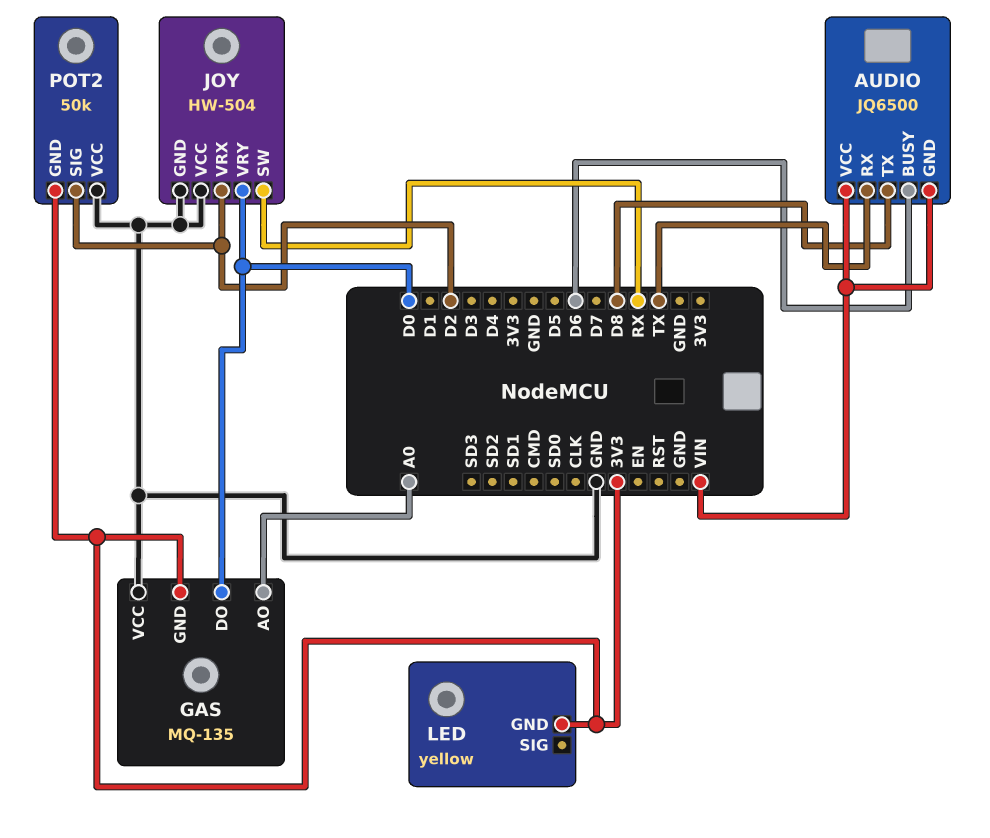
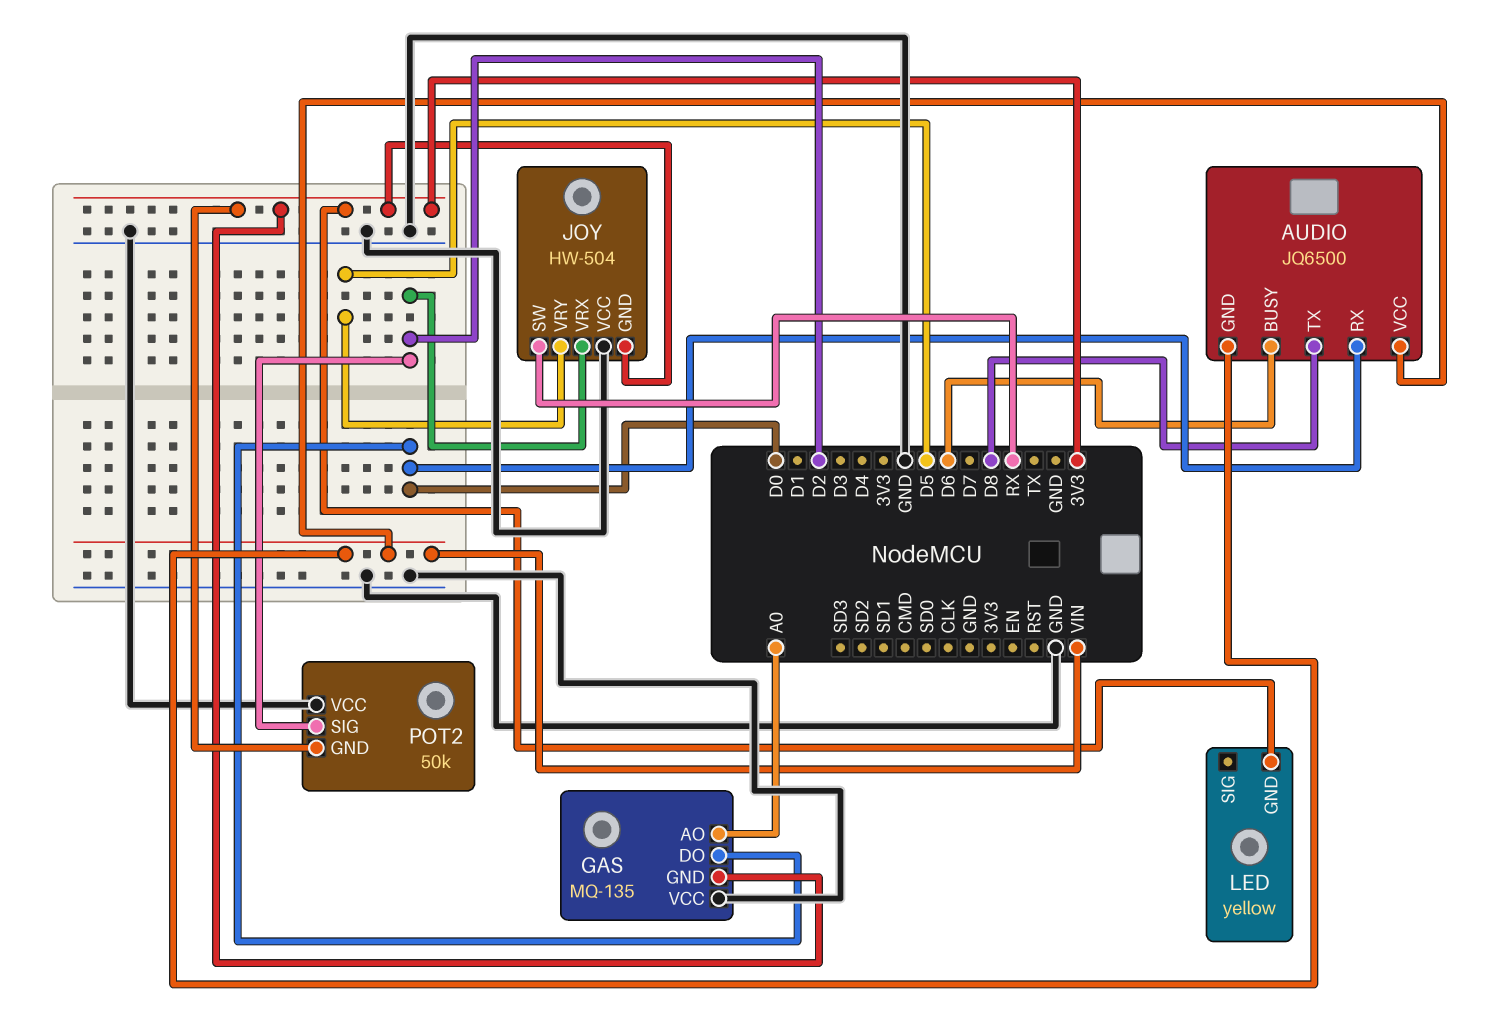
AUDIO pin RX: TX -> D0
JOY pin GND: GND -> 3V3
JOY pin VRY: D0 -> D5

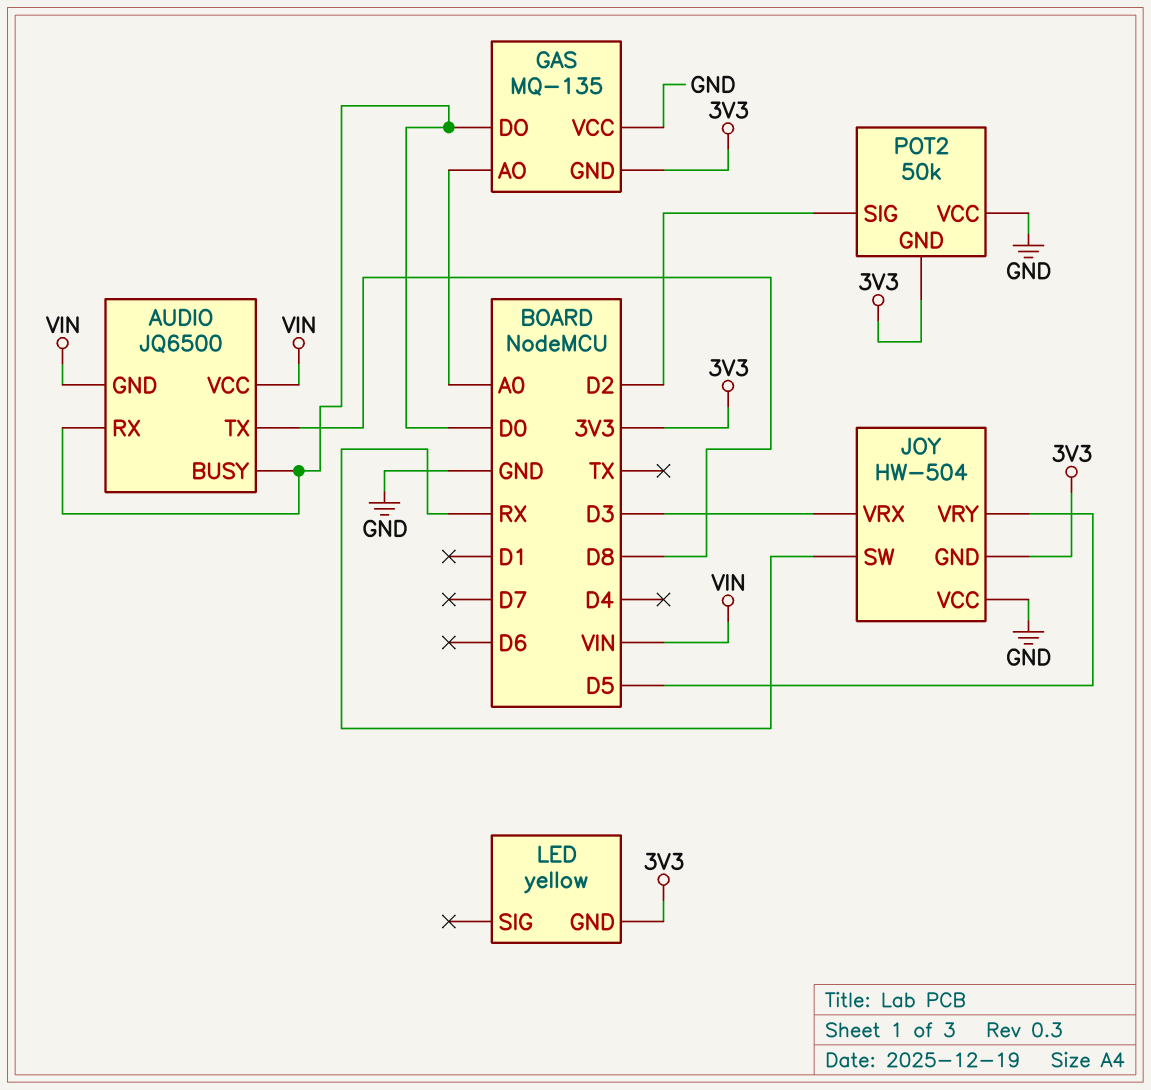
AUDIO pin BUSY: D6 -> D0
JOY pin VRX: D2 -> D3

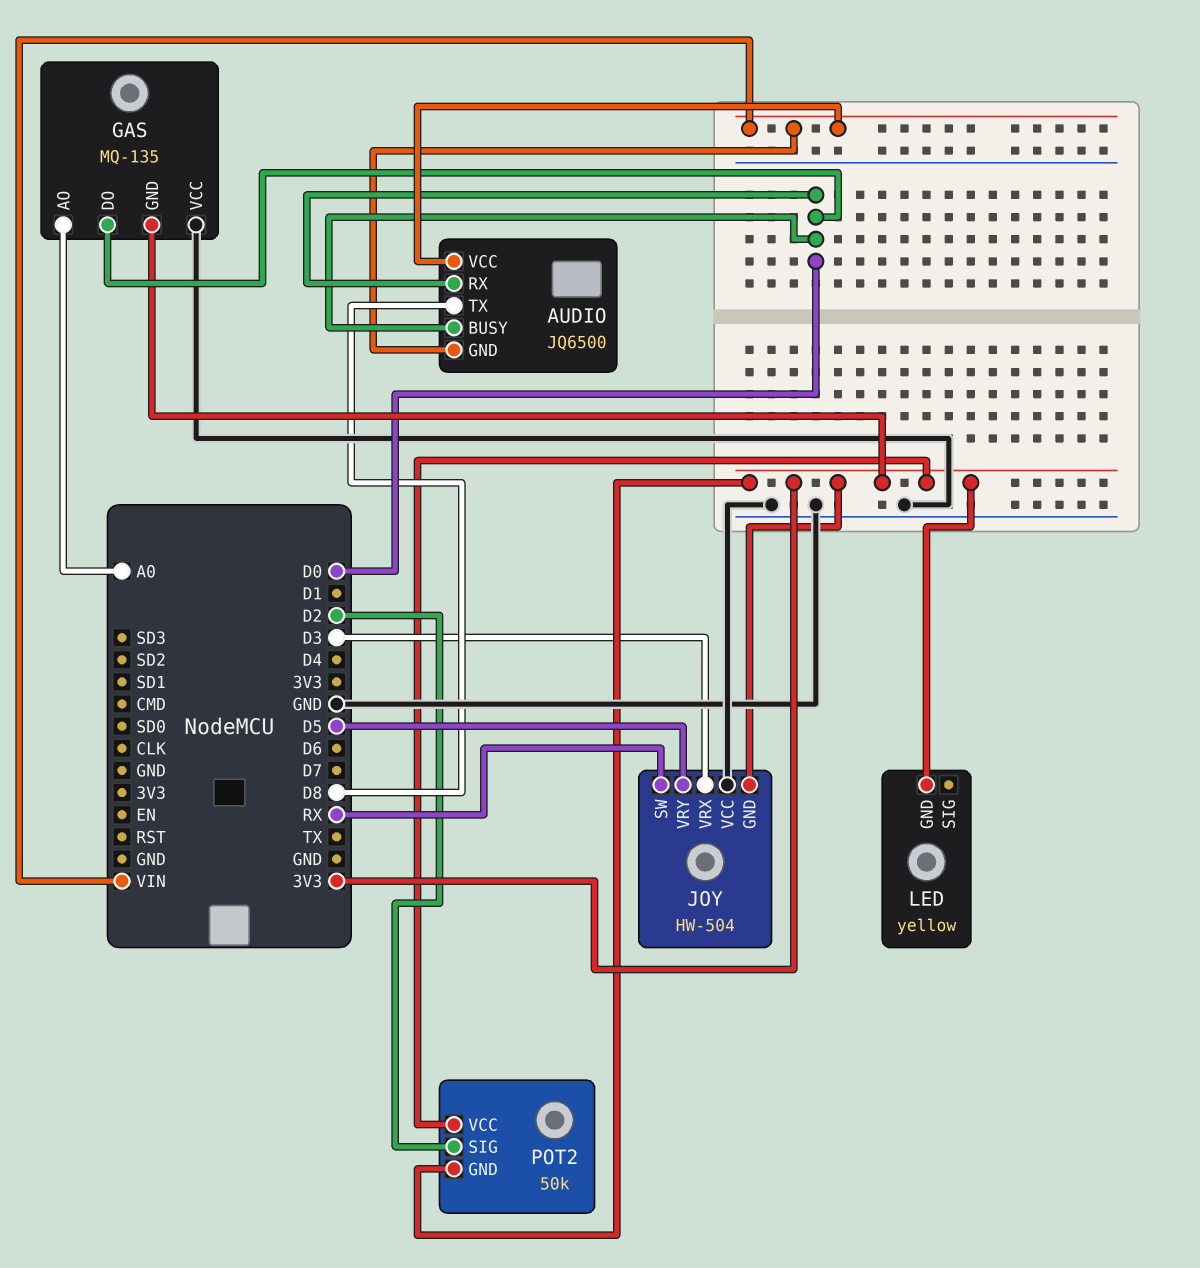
POT2 pin VCC: GND -> 3V3

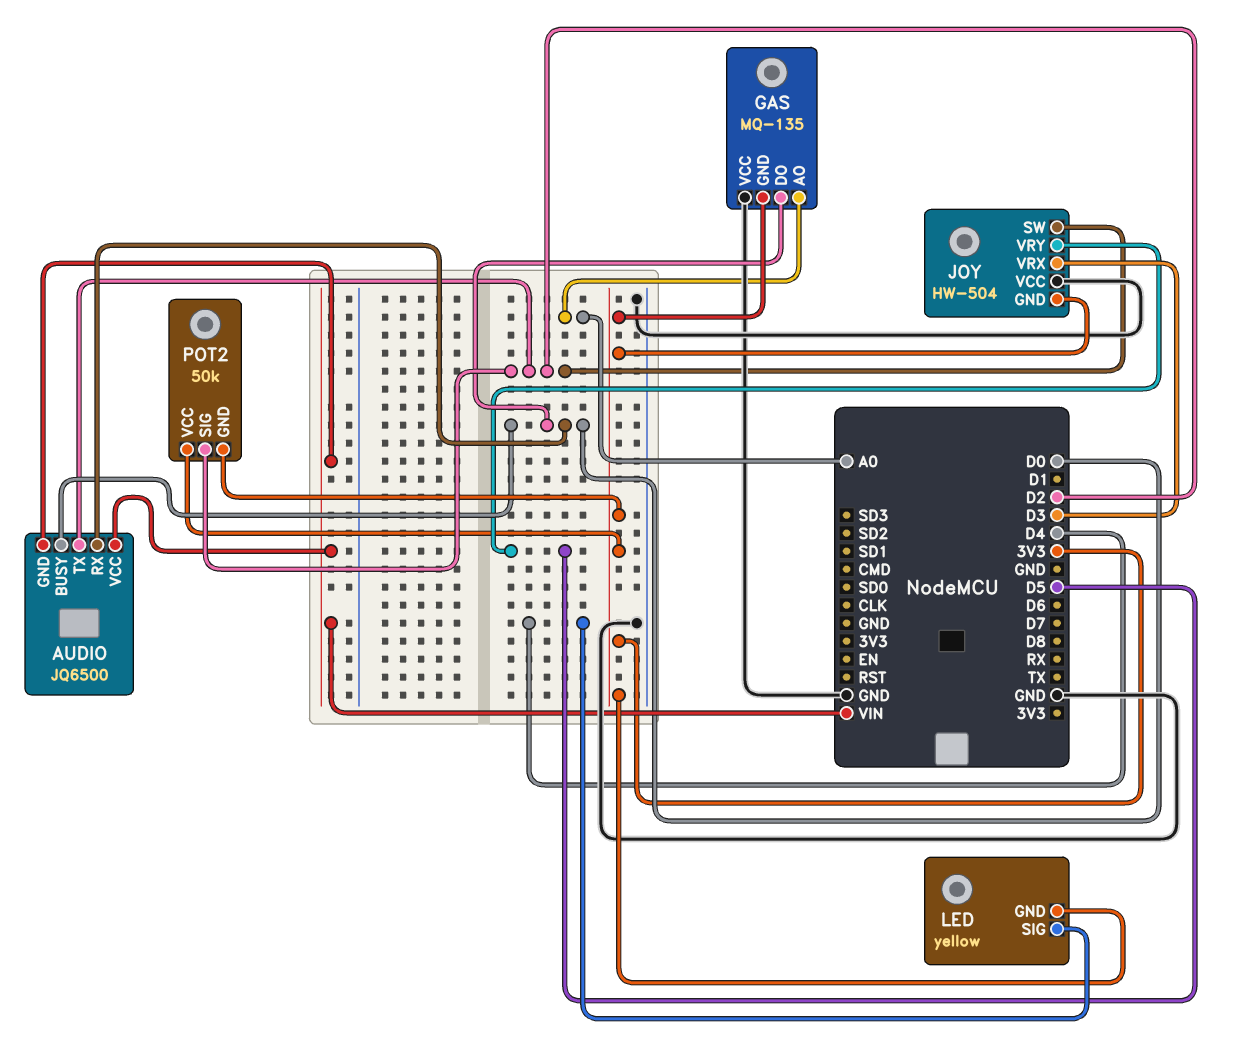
AUDIO pin TX: D8 -> D2
JOY pin SW: RX -> D2
LED pin SIG: none -> D4

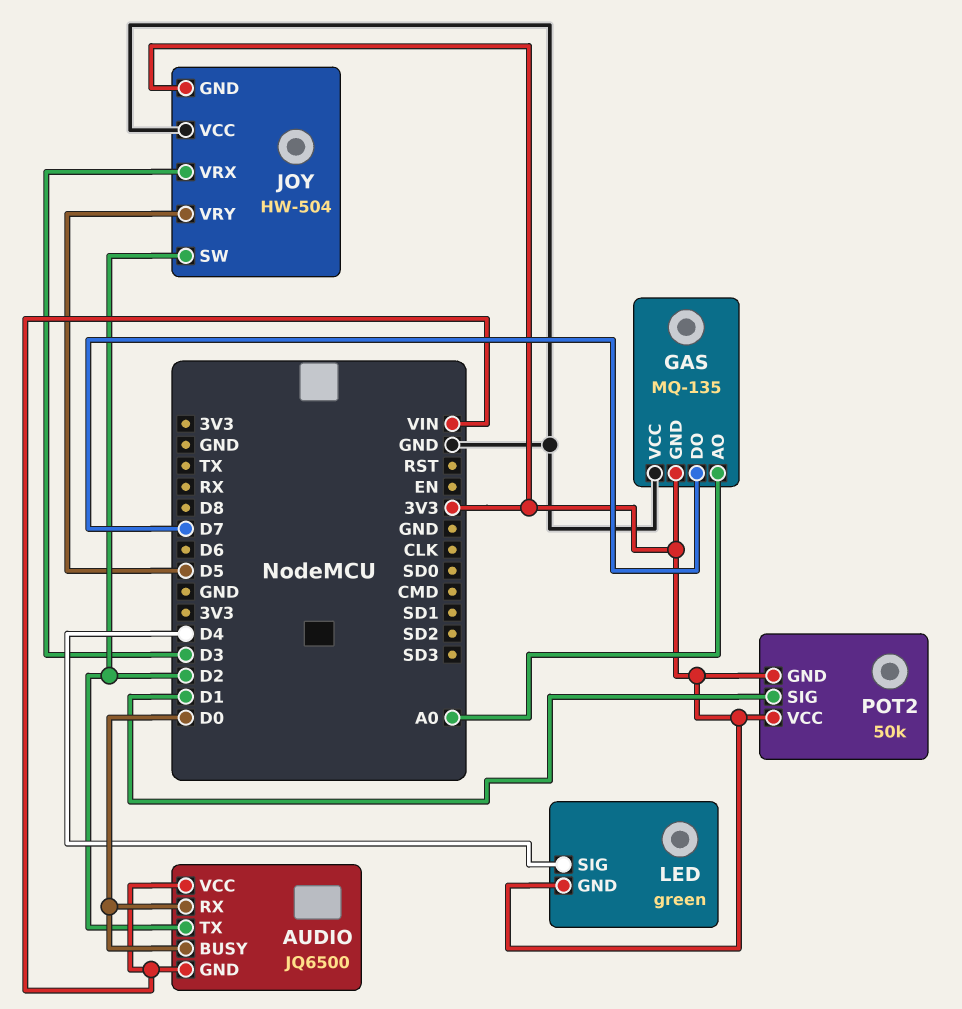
GAS pin DO: D0 -> D7
LED: yellow -> green
POT2 pin SIG: D2 -> D1

